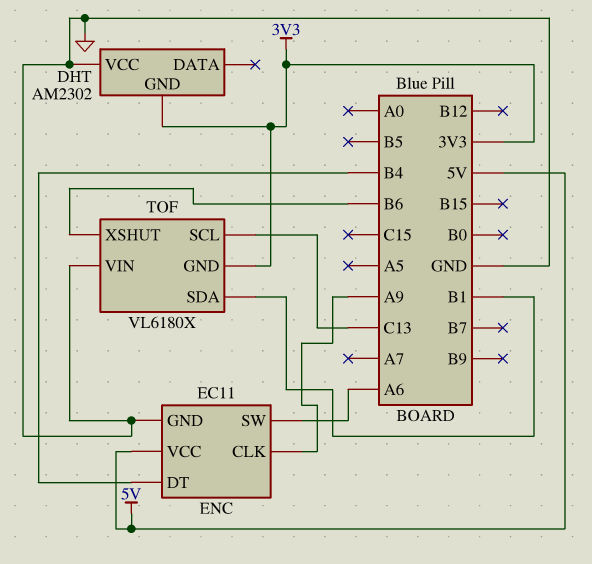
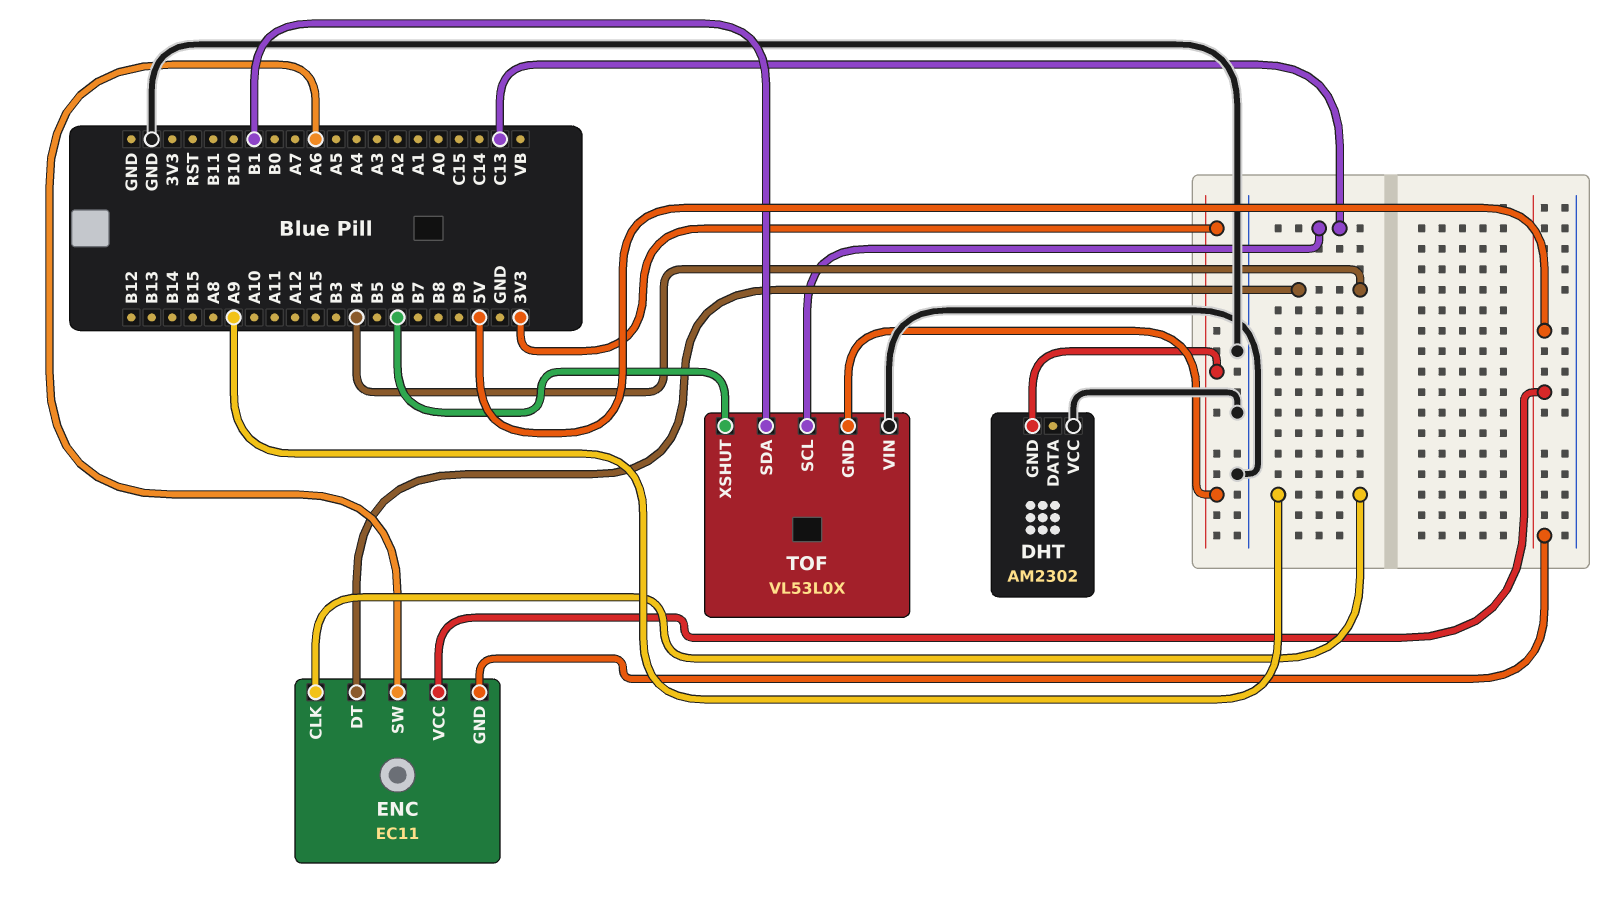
ENC pin GND: GND -> 5V
TOF: VL6180X -> VL53L0X

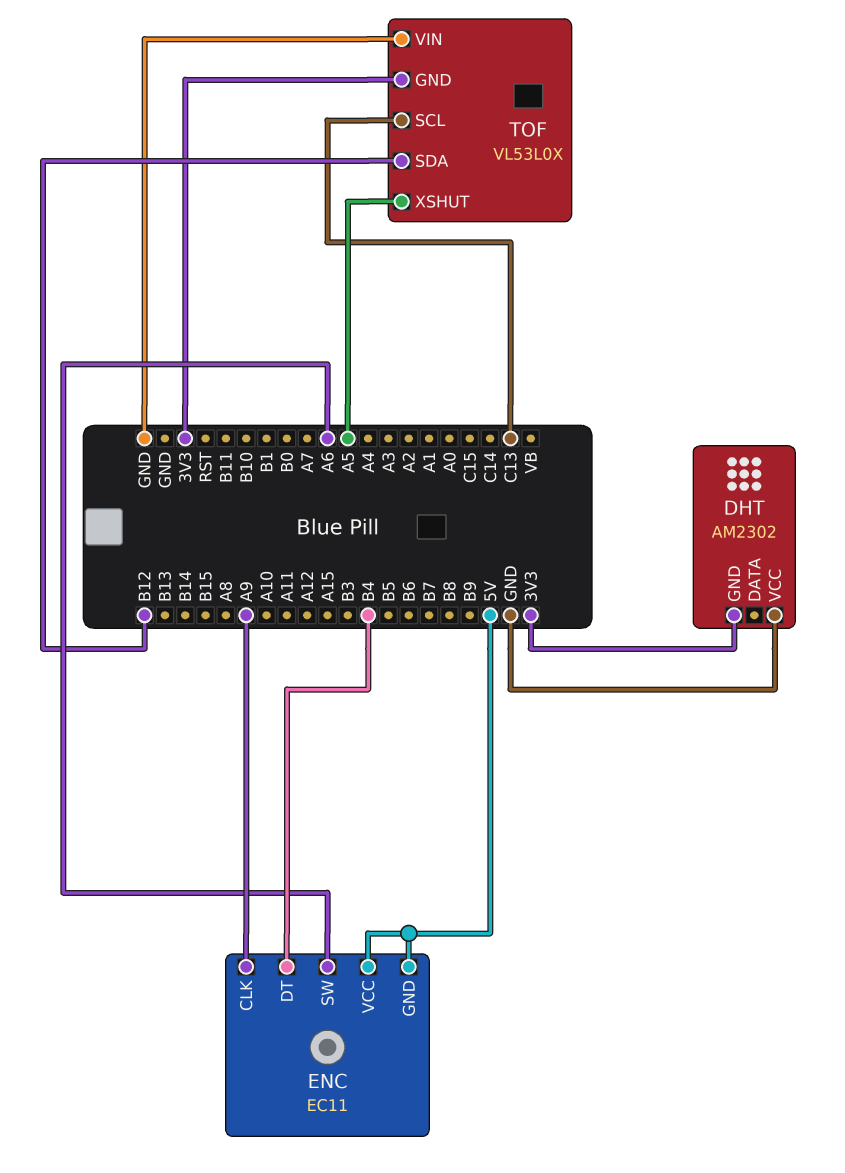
TOF pin SDA: B1 -> B12
TOF pin XSHUT: B6 -> A5

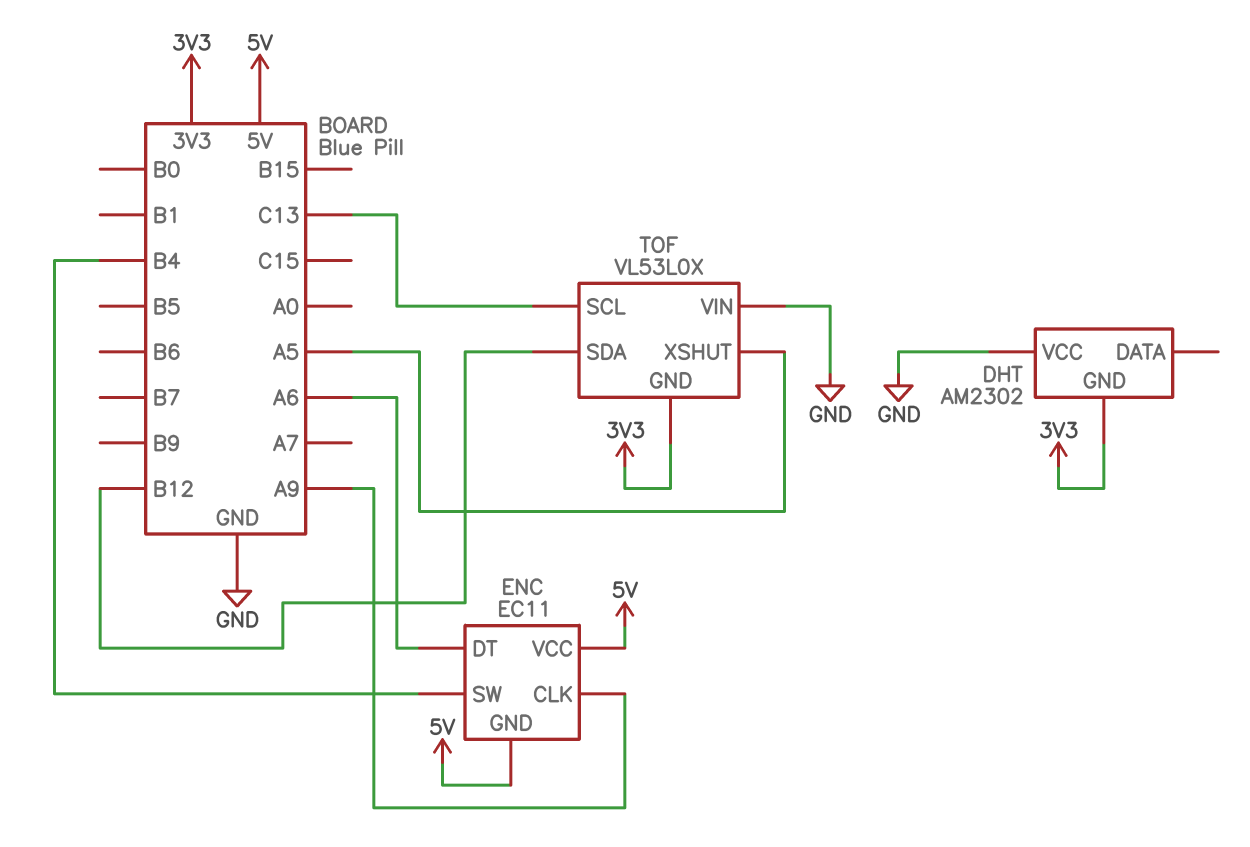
ENC pin DT: B4 -> A6
ENC pin SW: A6 -> B4

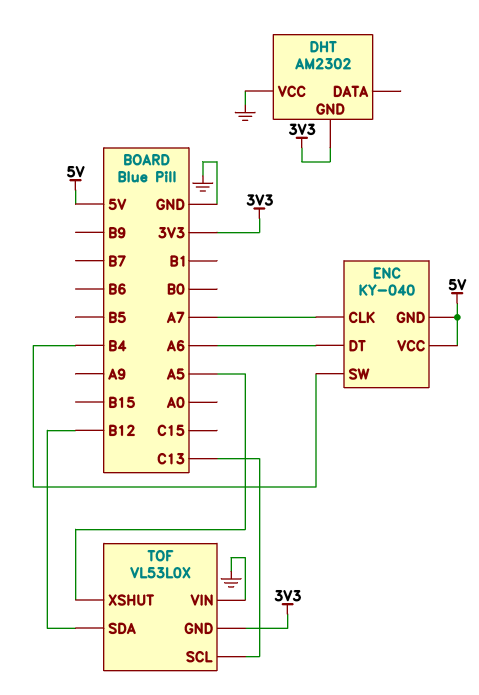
ENC: EC11 -> KY-040
ENC pin CLK: A9 -> A7

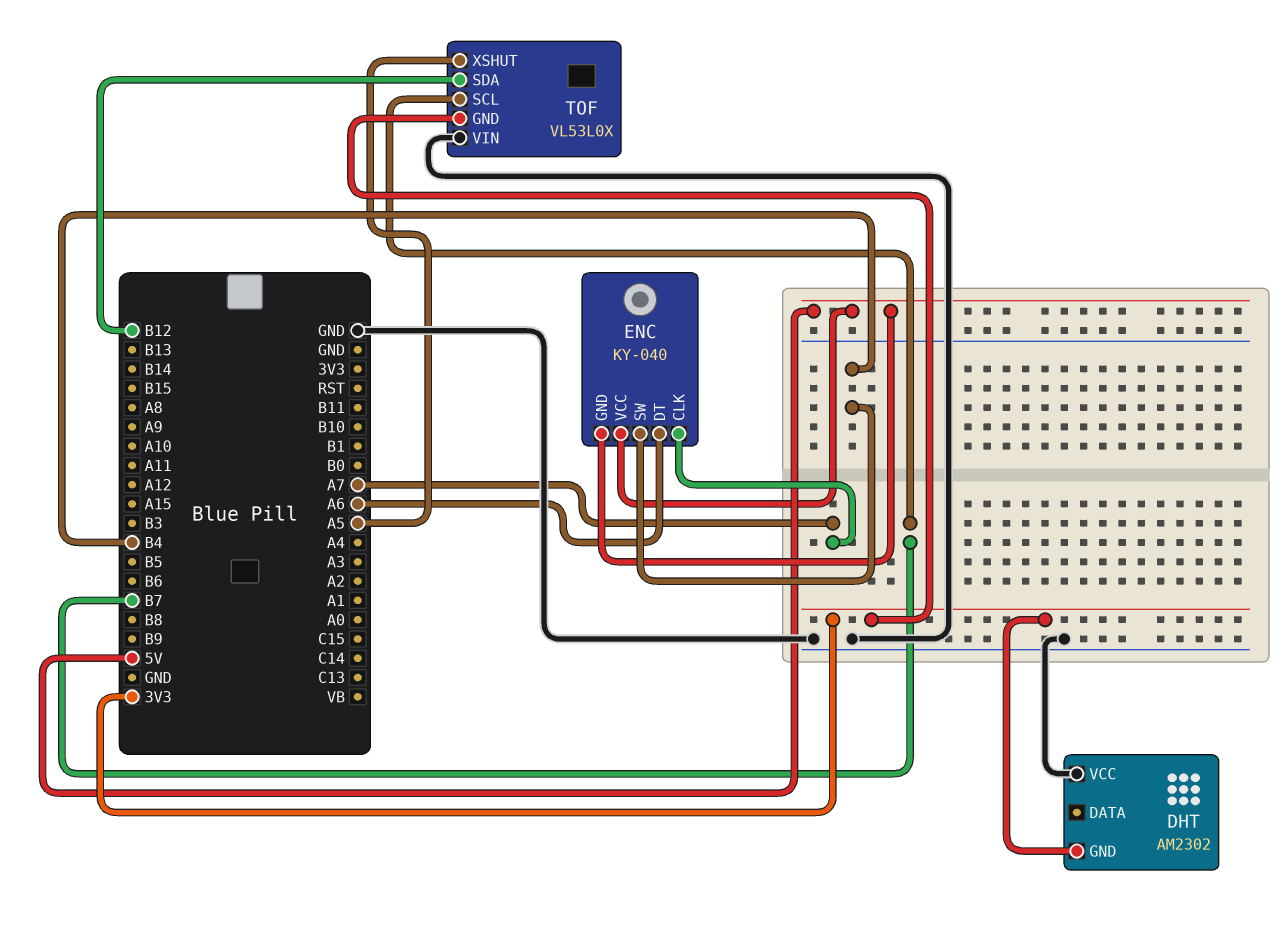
TOF pin SCL: C13 -> B7

